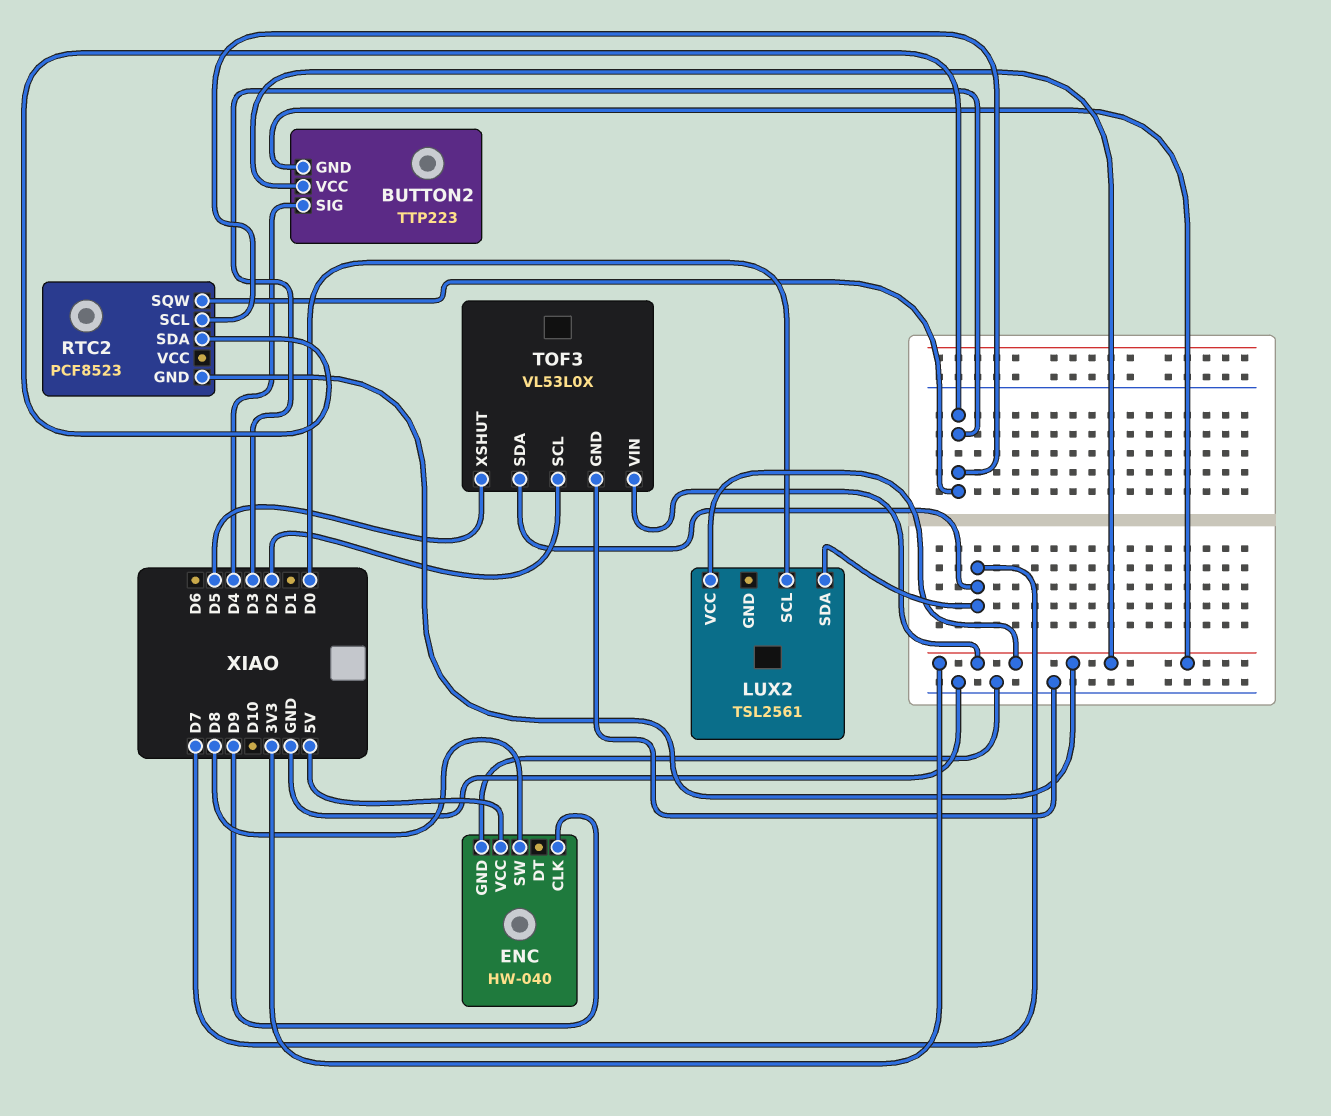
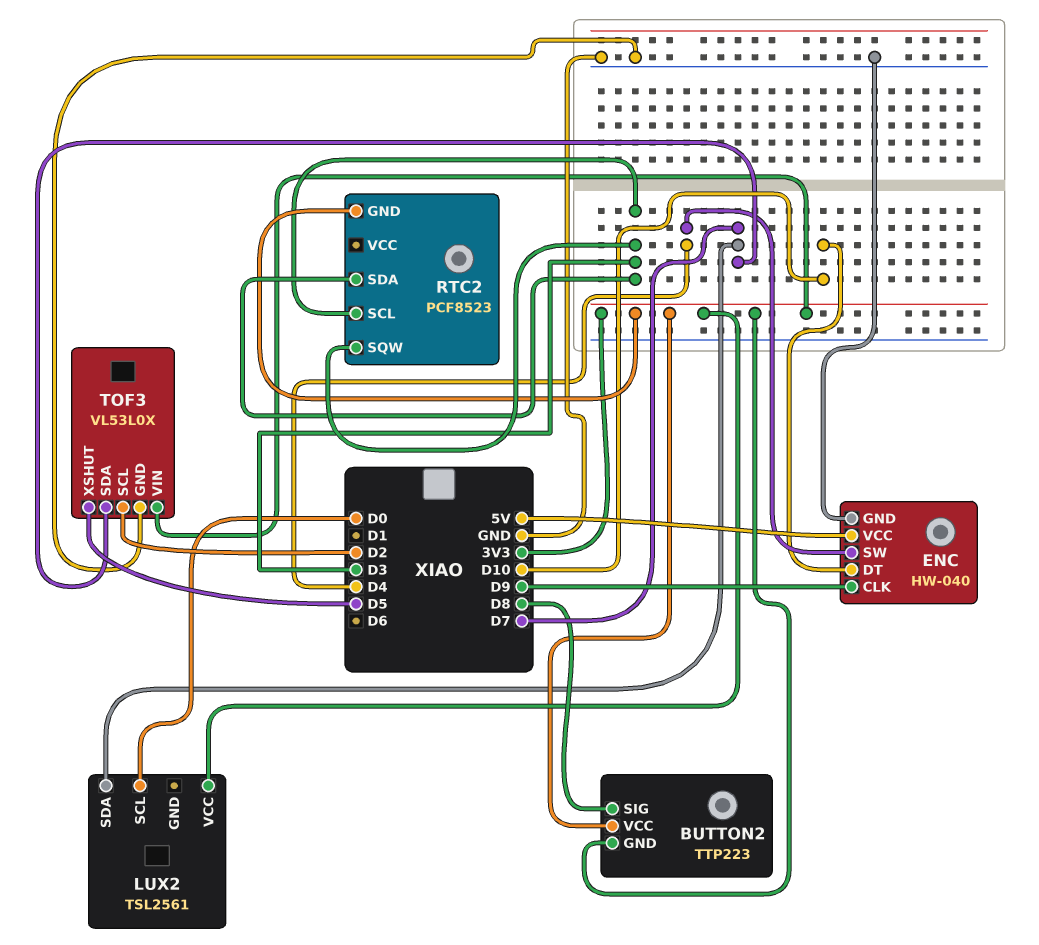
BUTTON2 pin SIG: D4 -> D8
ENC pin DT: none -> D10
ENC pin SW: D8 -> D4

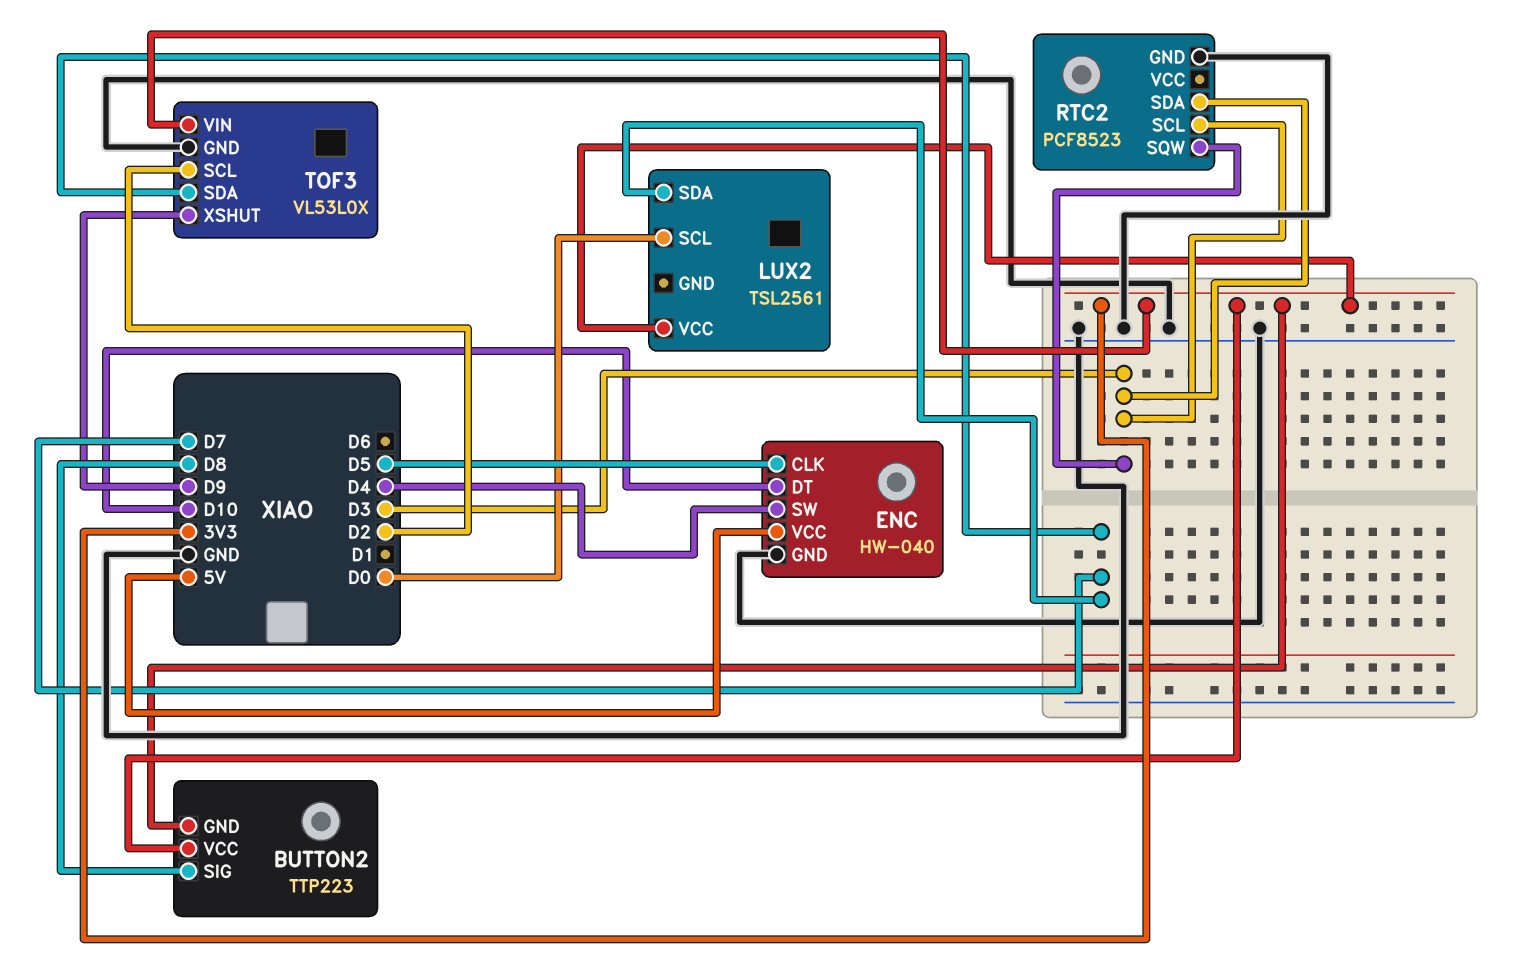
ENC pin CLK: D9 -> D5
RTC2 pin GND: 3V3 -> GND
TOF3 pin XSHUT: D5 -> D9

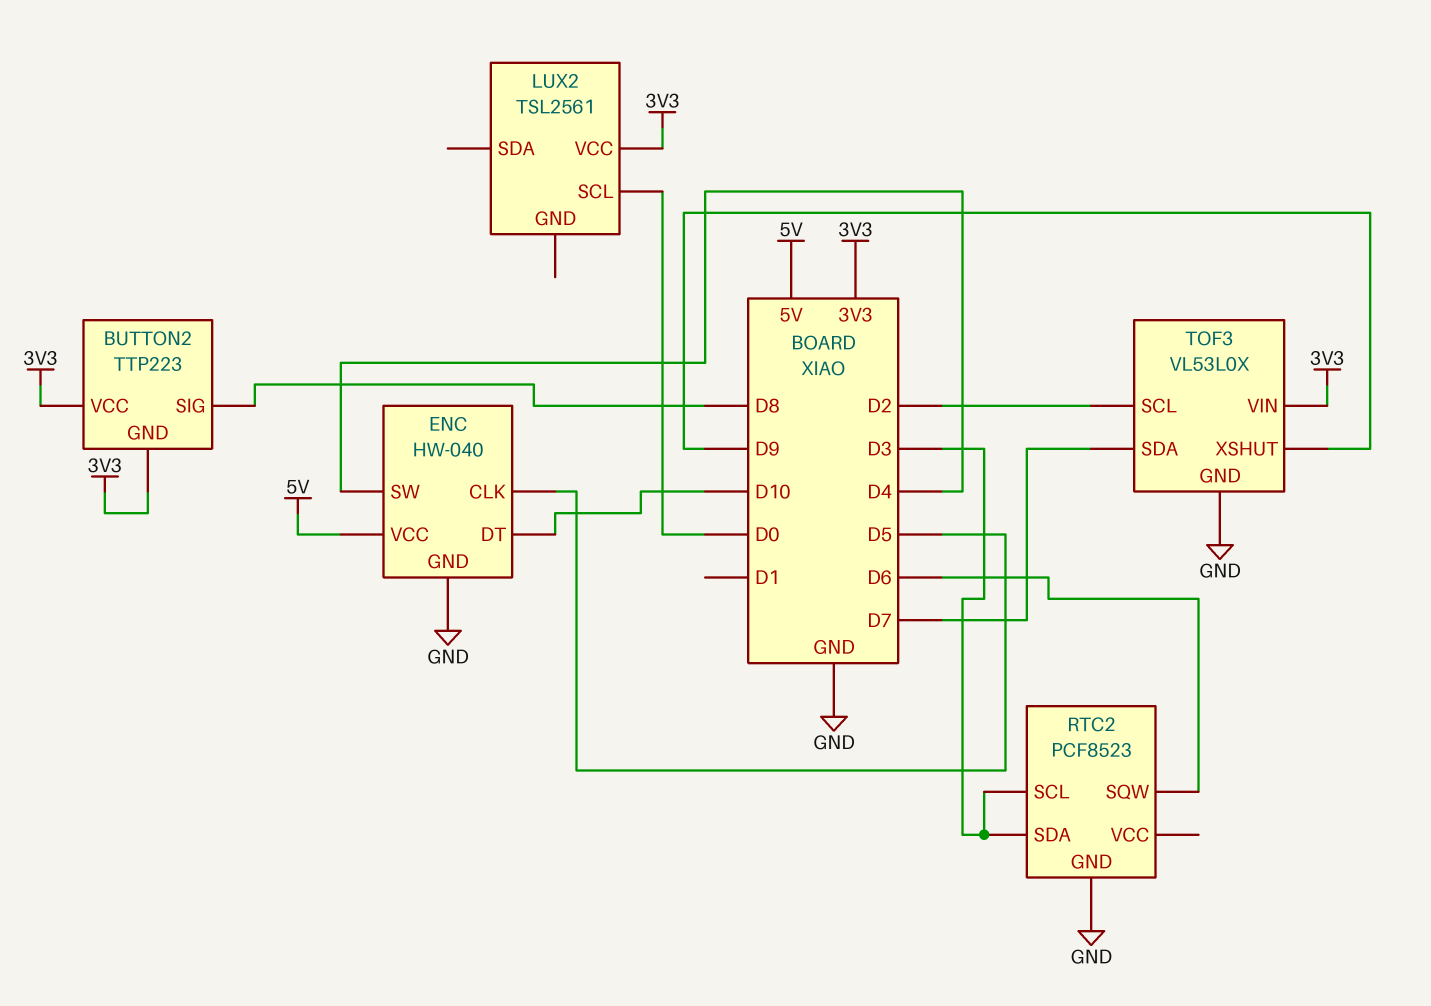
LUX2 pin SDA: D7 -> none
RTC2 pin SQW: D3 -> D6

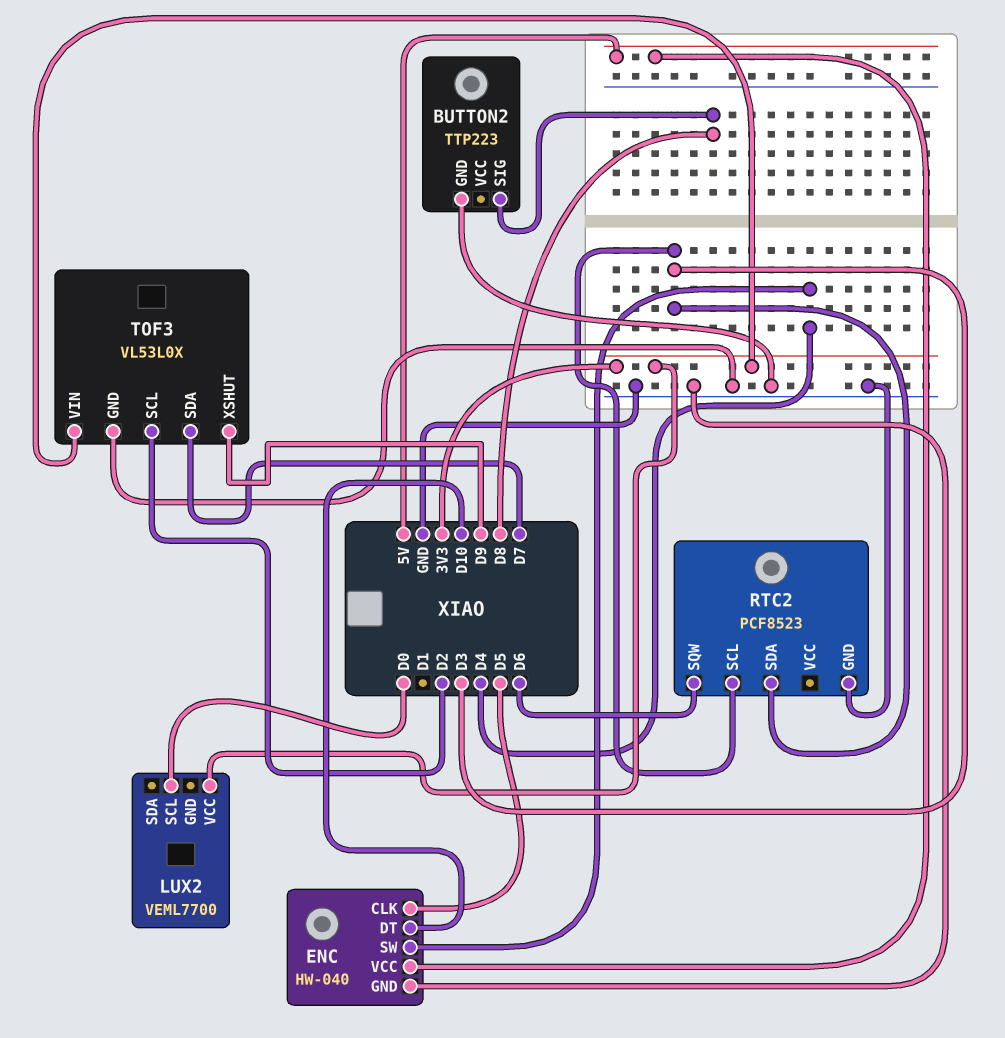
BUTTON2 pin GND: 3V3 -> GND
BUTTON2 pin VCC: 3V3 -> none
LUX2: TSL2561 -> VEML7700

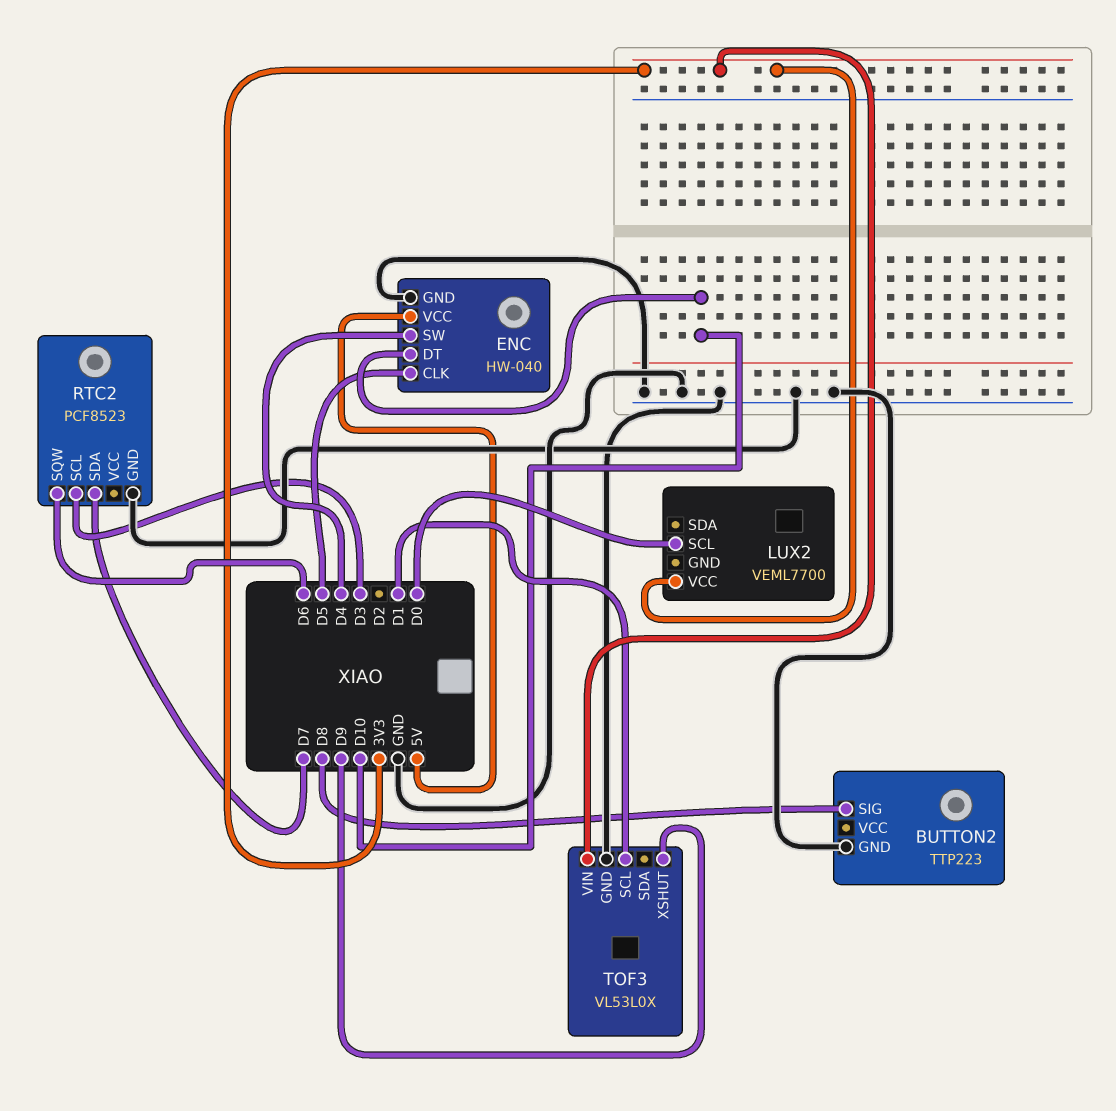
RTC2 pin SDA: D3 -> D7
TOF3 pin SCL: D2 -> D1
TOF3 pin SDA: D7 -> none

